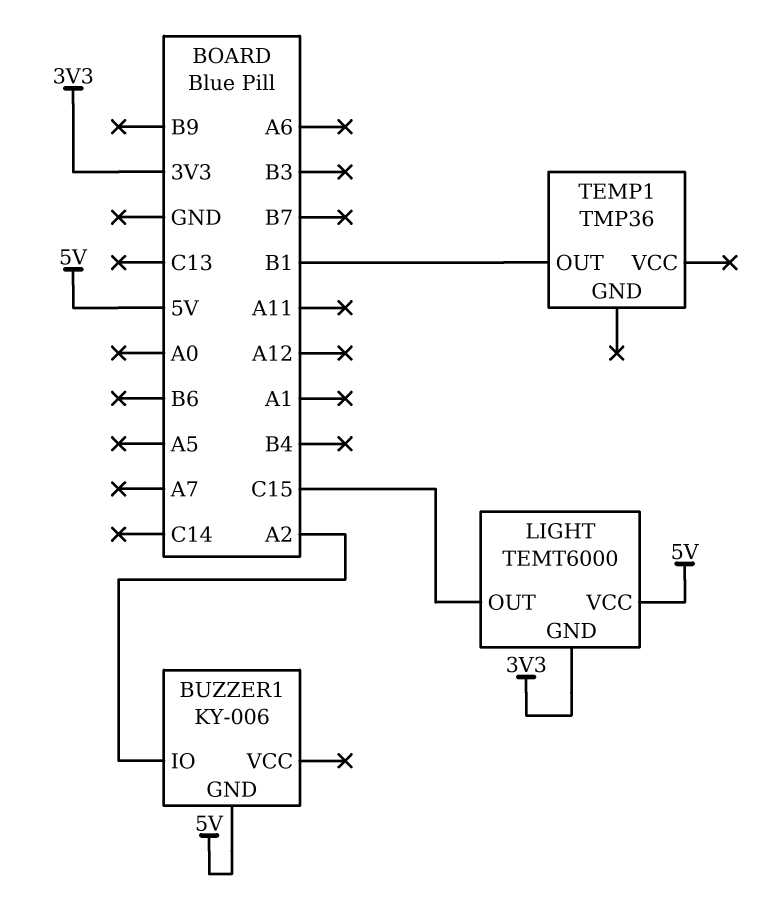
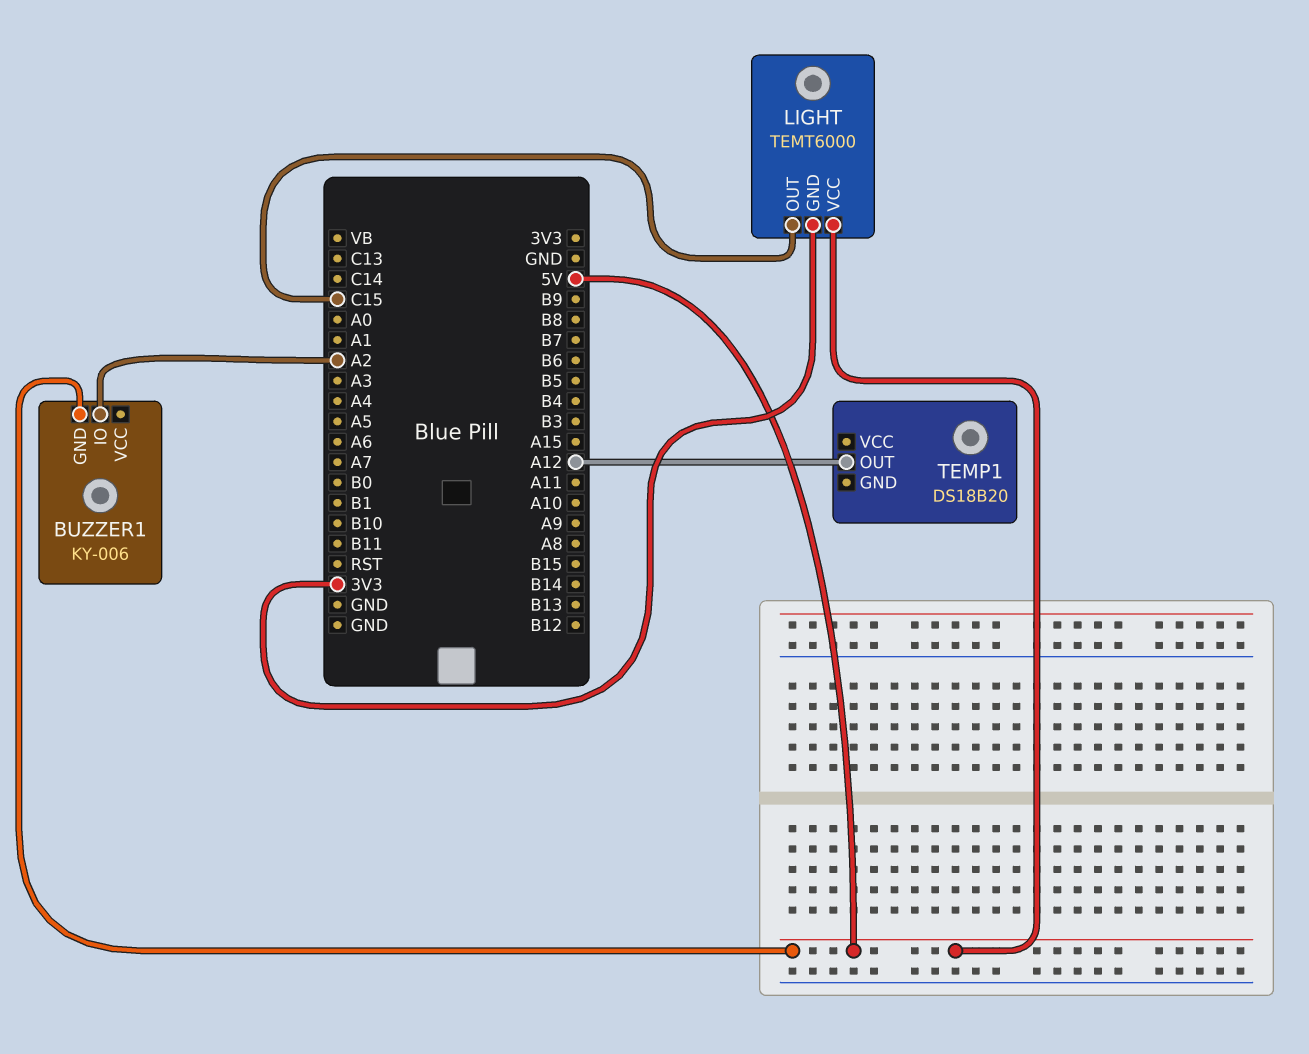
TEMP1: TMP36 -> DS18B20
TEMP1 pin OUT: B1 -> A12

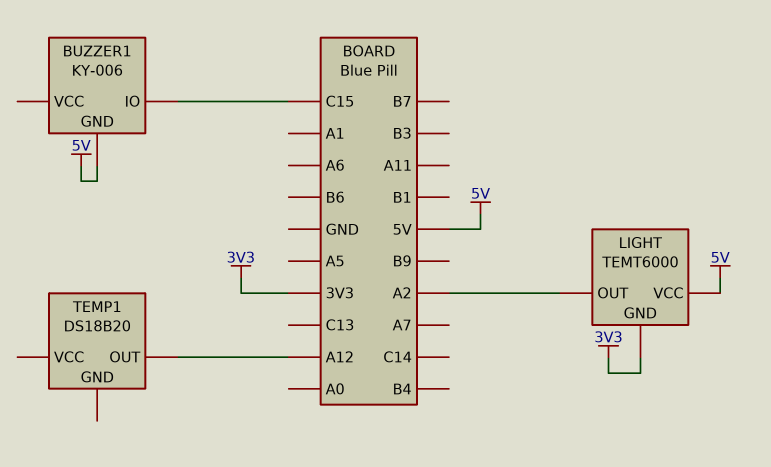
BUZZER1 pin IO: A2 -> C15
LIGHT pin OUT: C15 -> A2

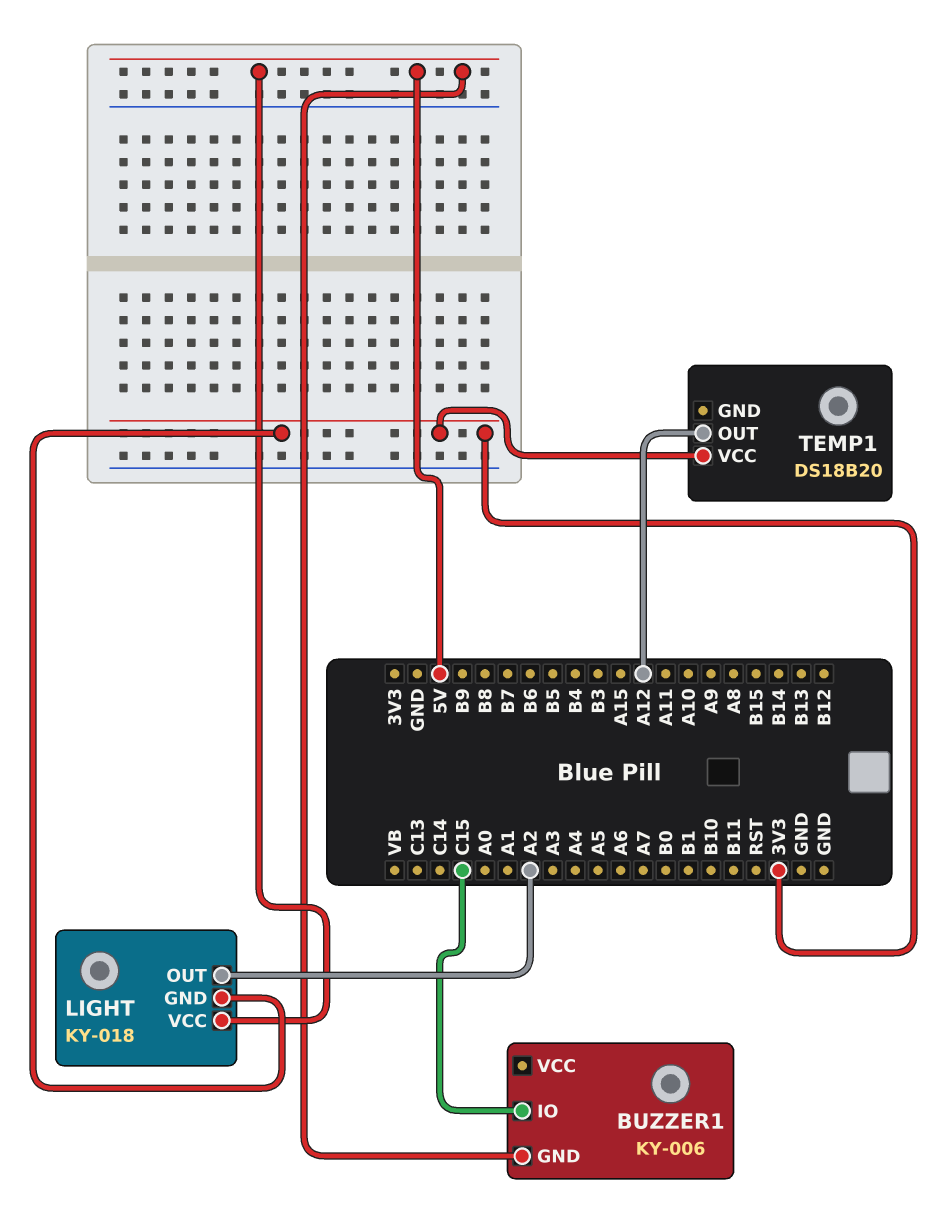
LIGHT: TEMT6000 -> KY-018
TEMP1 pin VCC: none -> 3V3

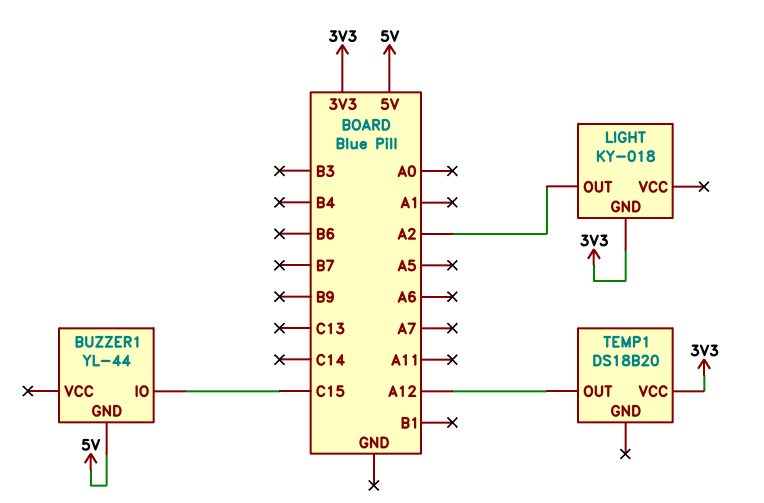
BUZZER1: KY-006 -> YL-44
LIGHT pin VCC: 5V -> none

